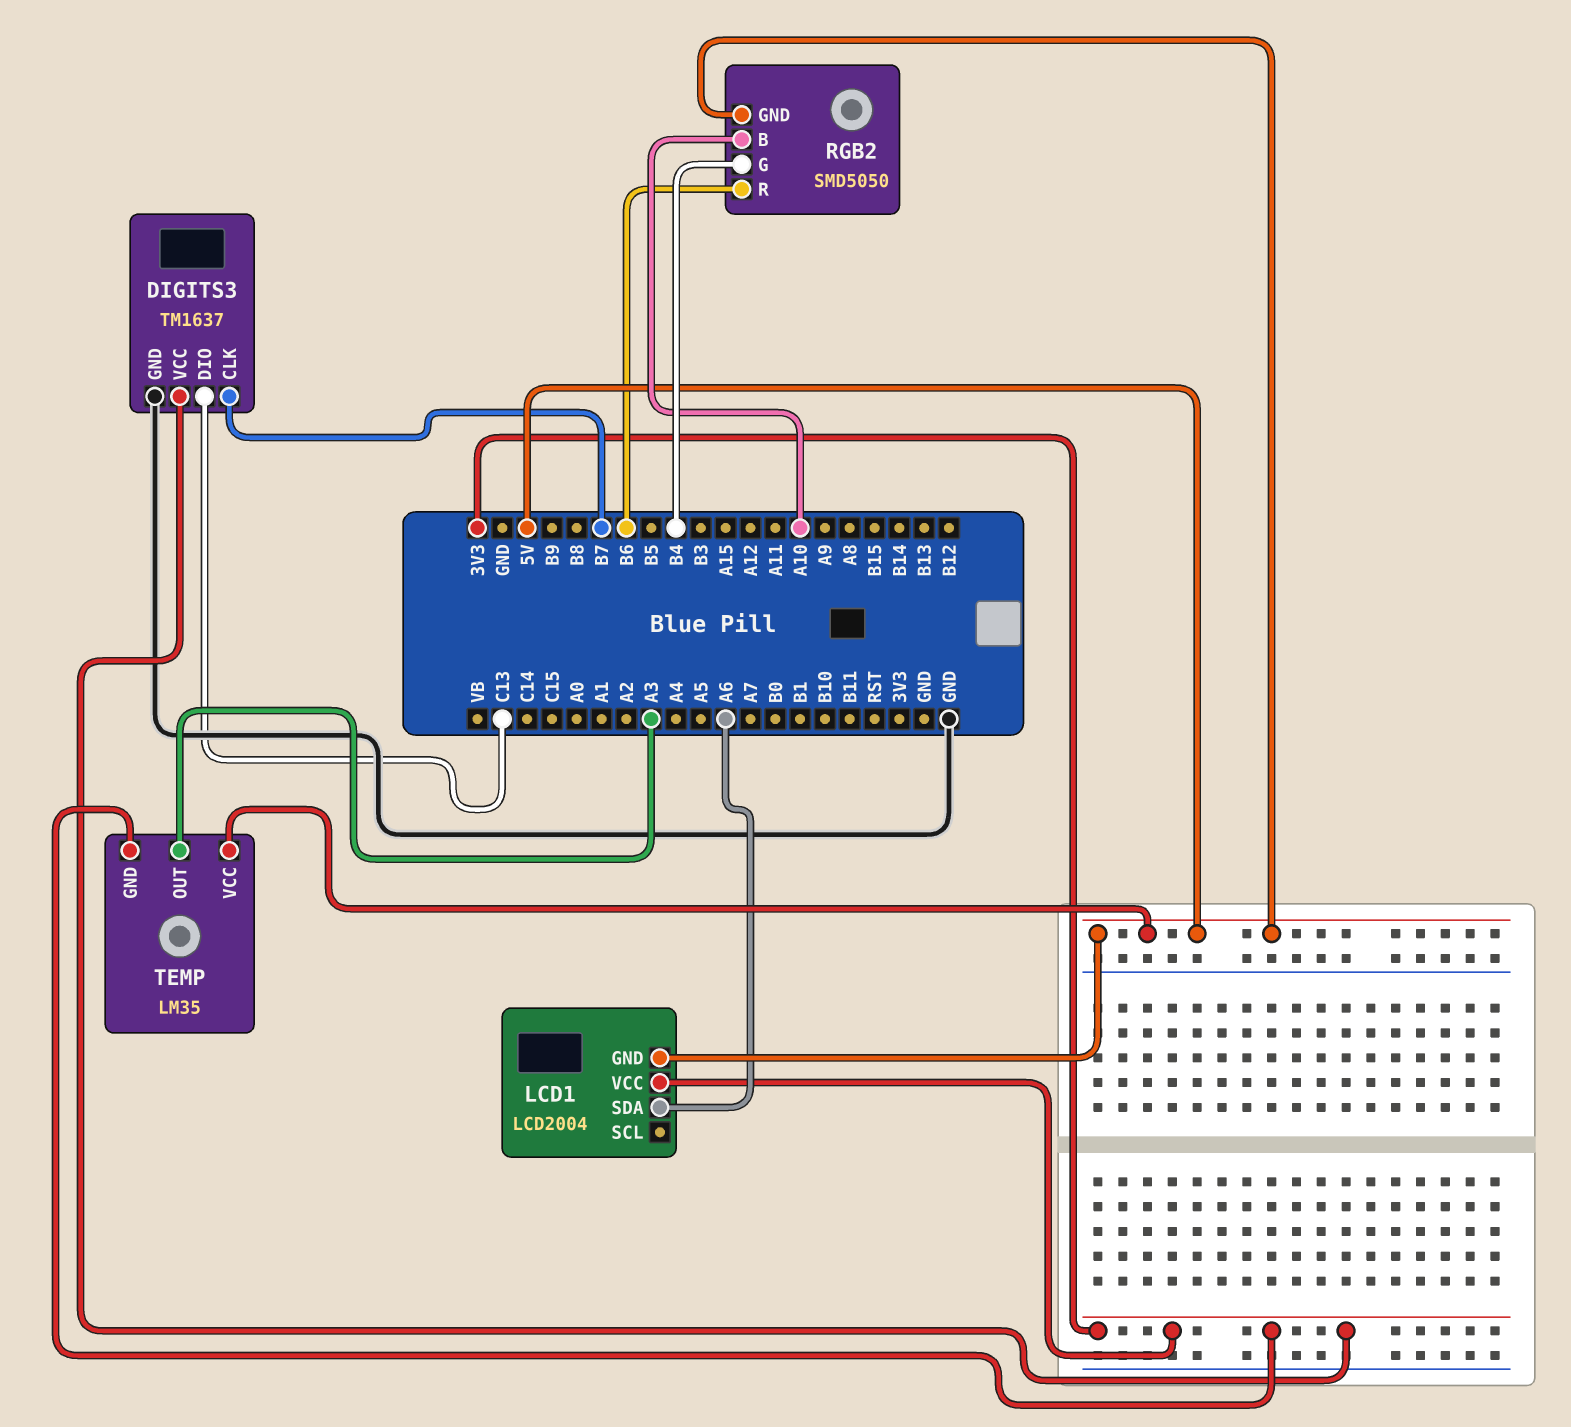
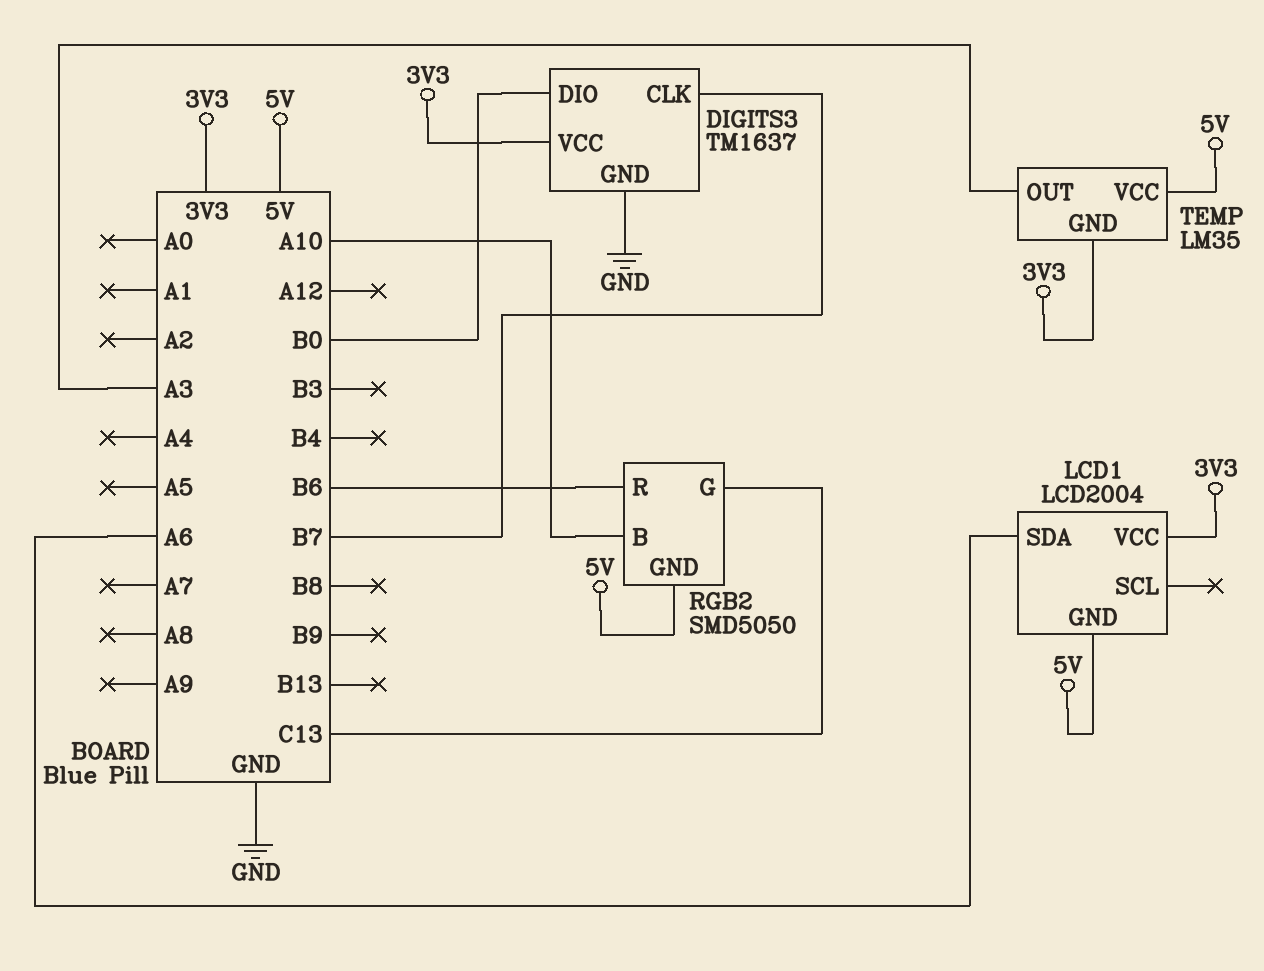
DIGITS3 pin DIO: C13 -> B0
RGB2 pin G: B4 -> C13

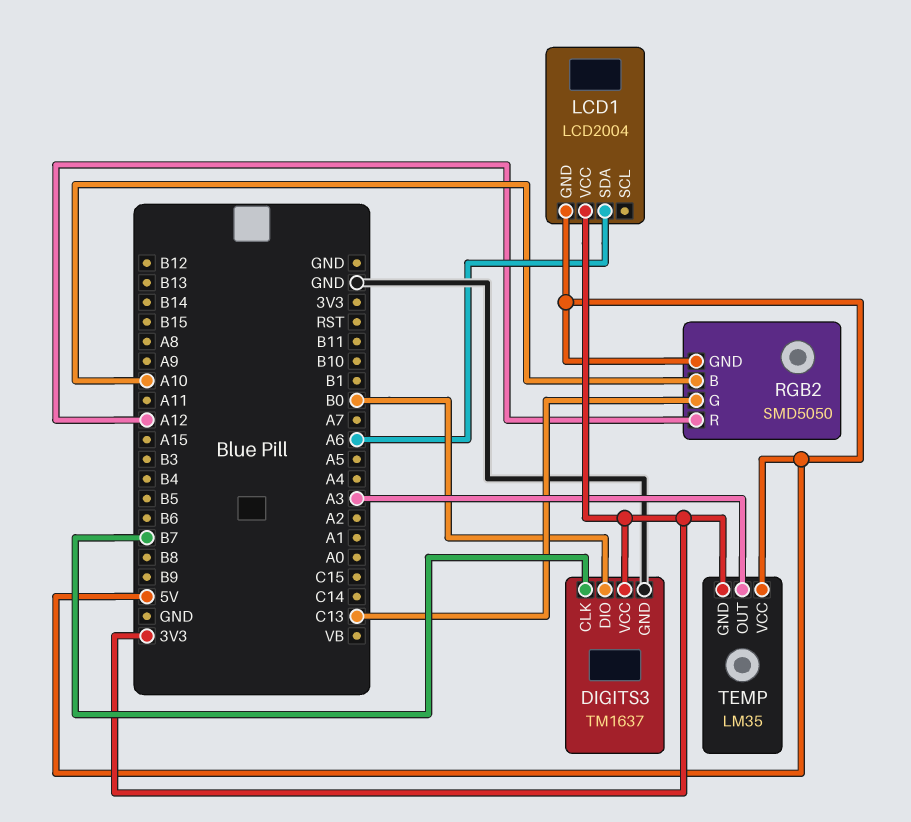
RGB2 pin R: B6 -> A12

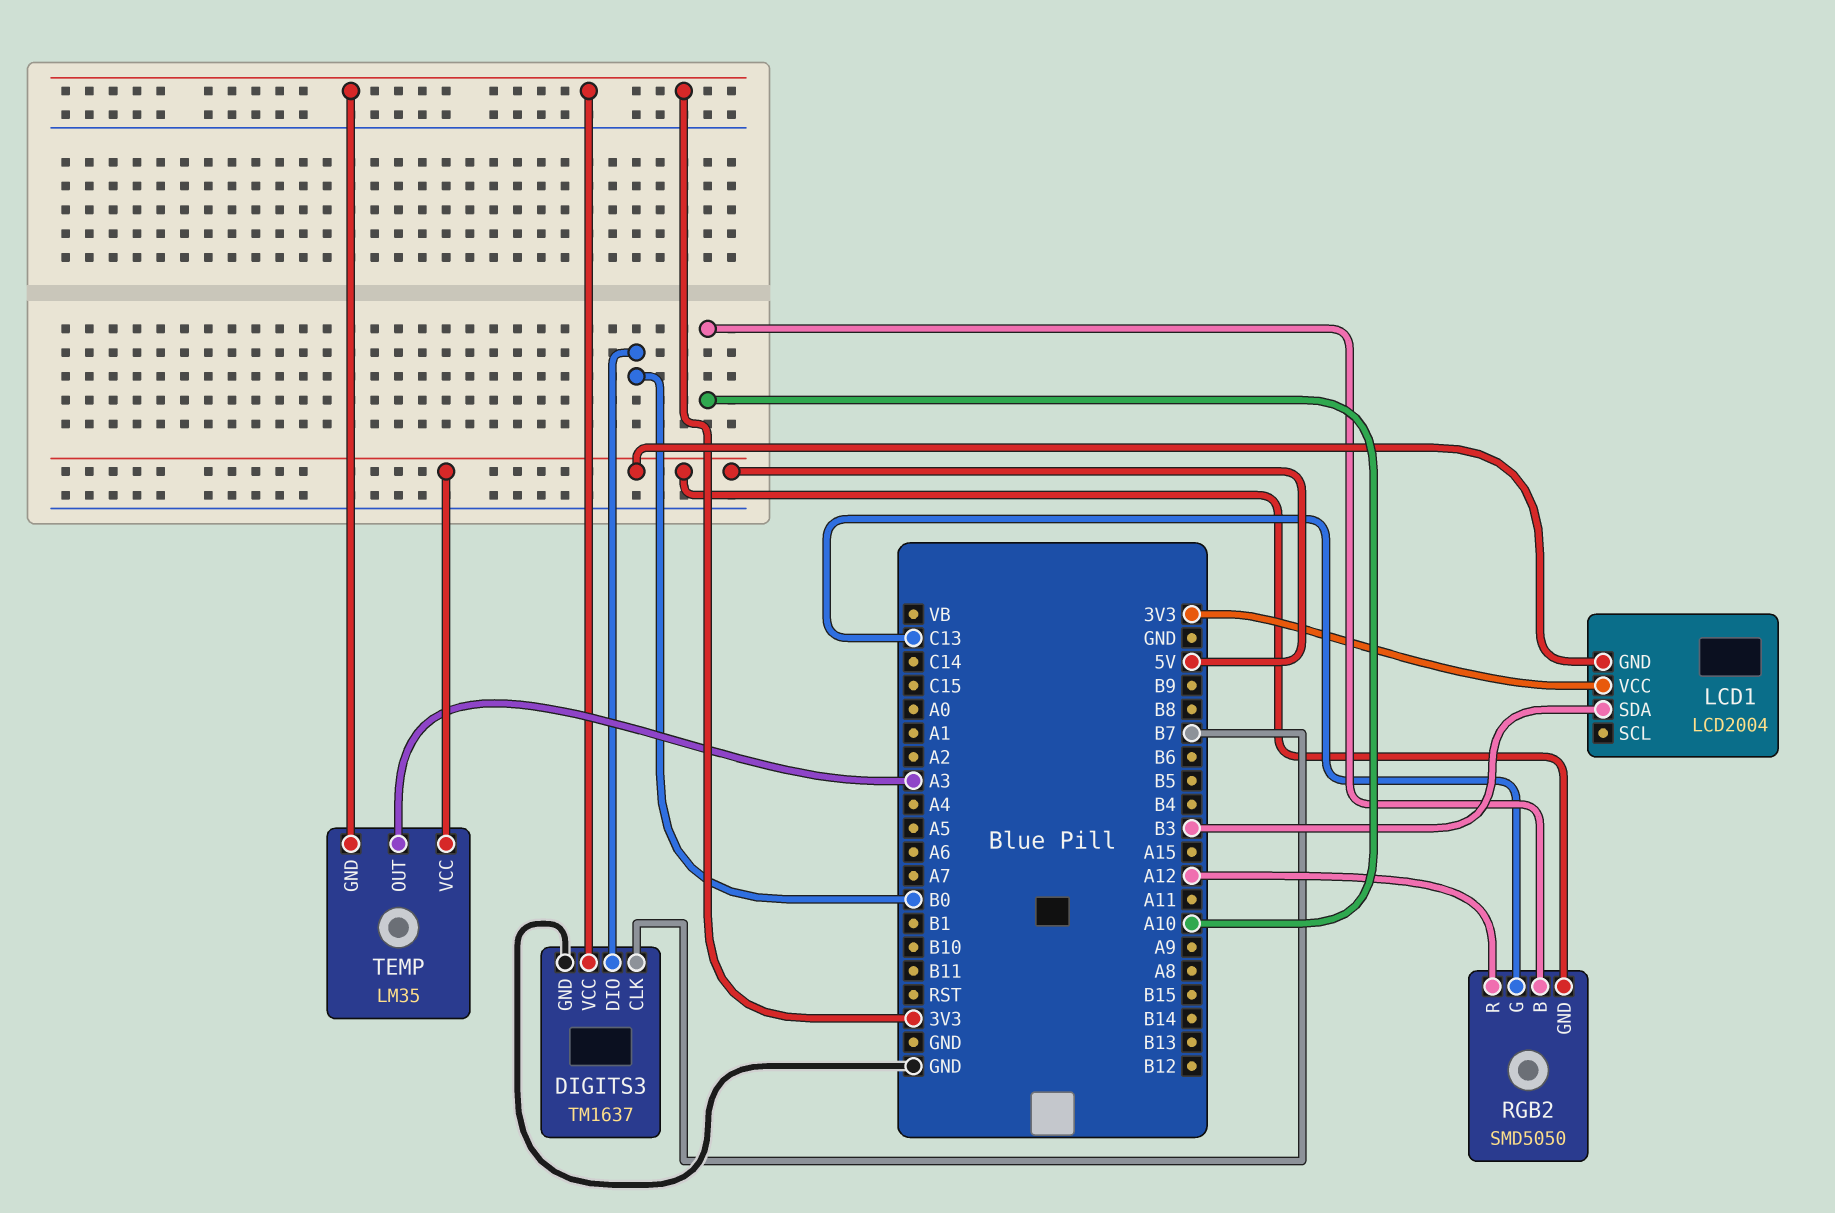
LCD1 pin SDA: A6 -> B3

